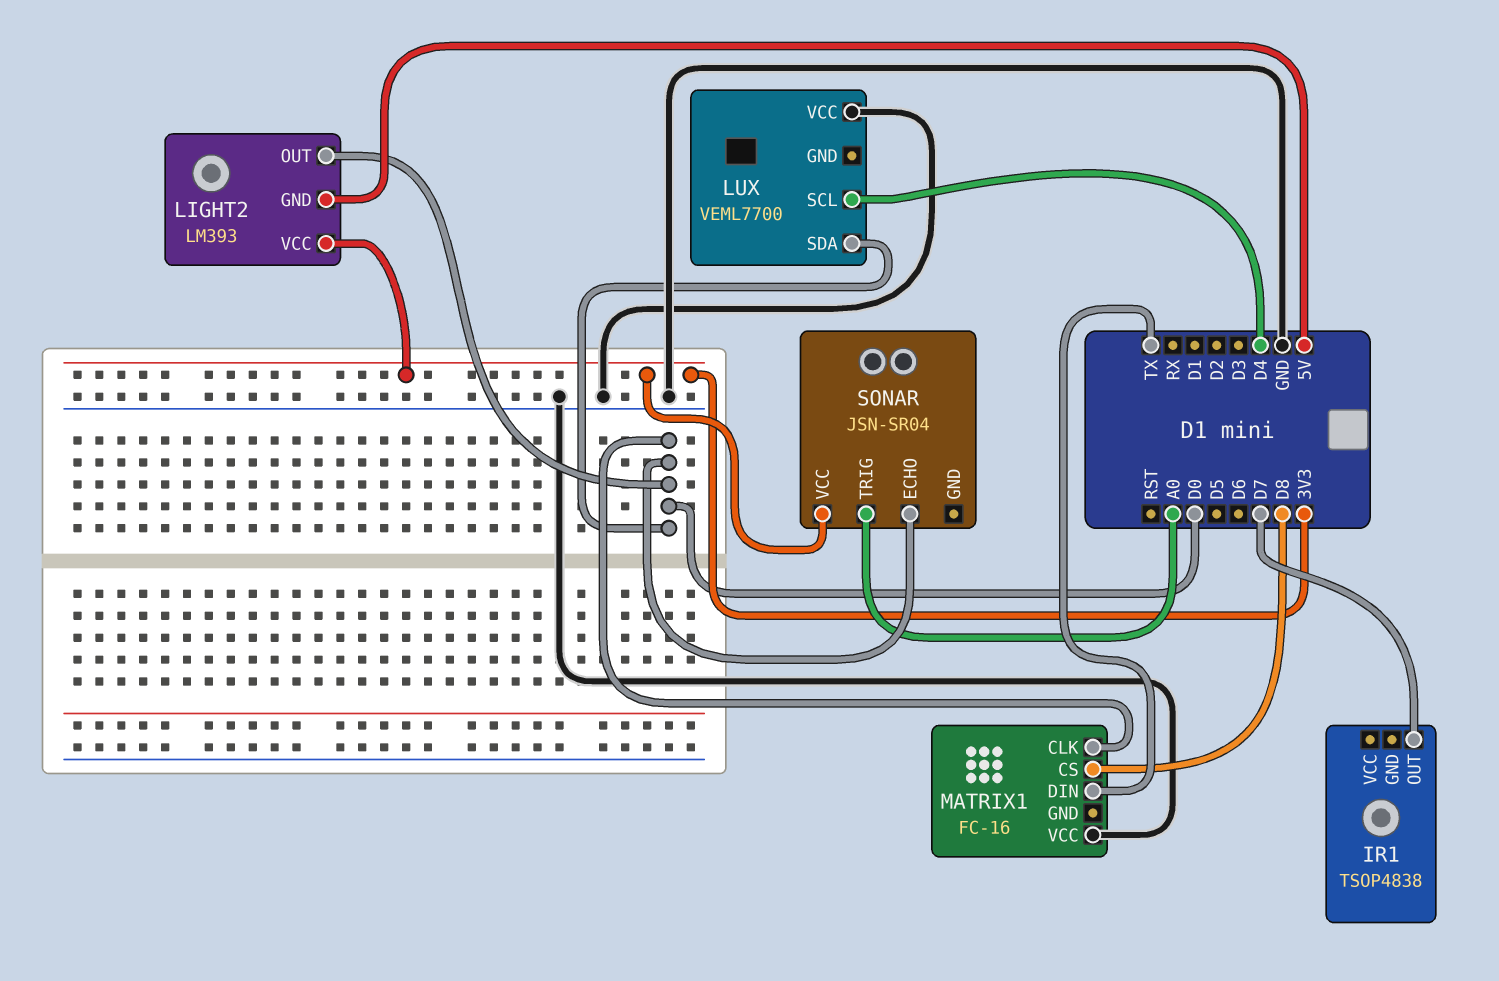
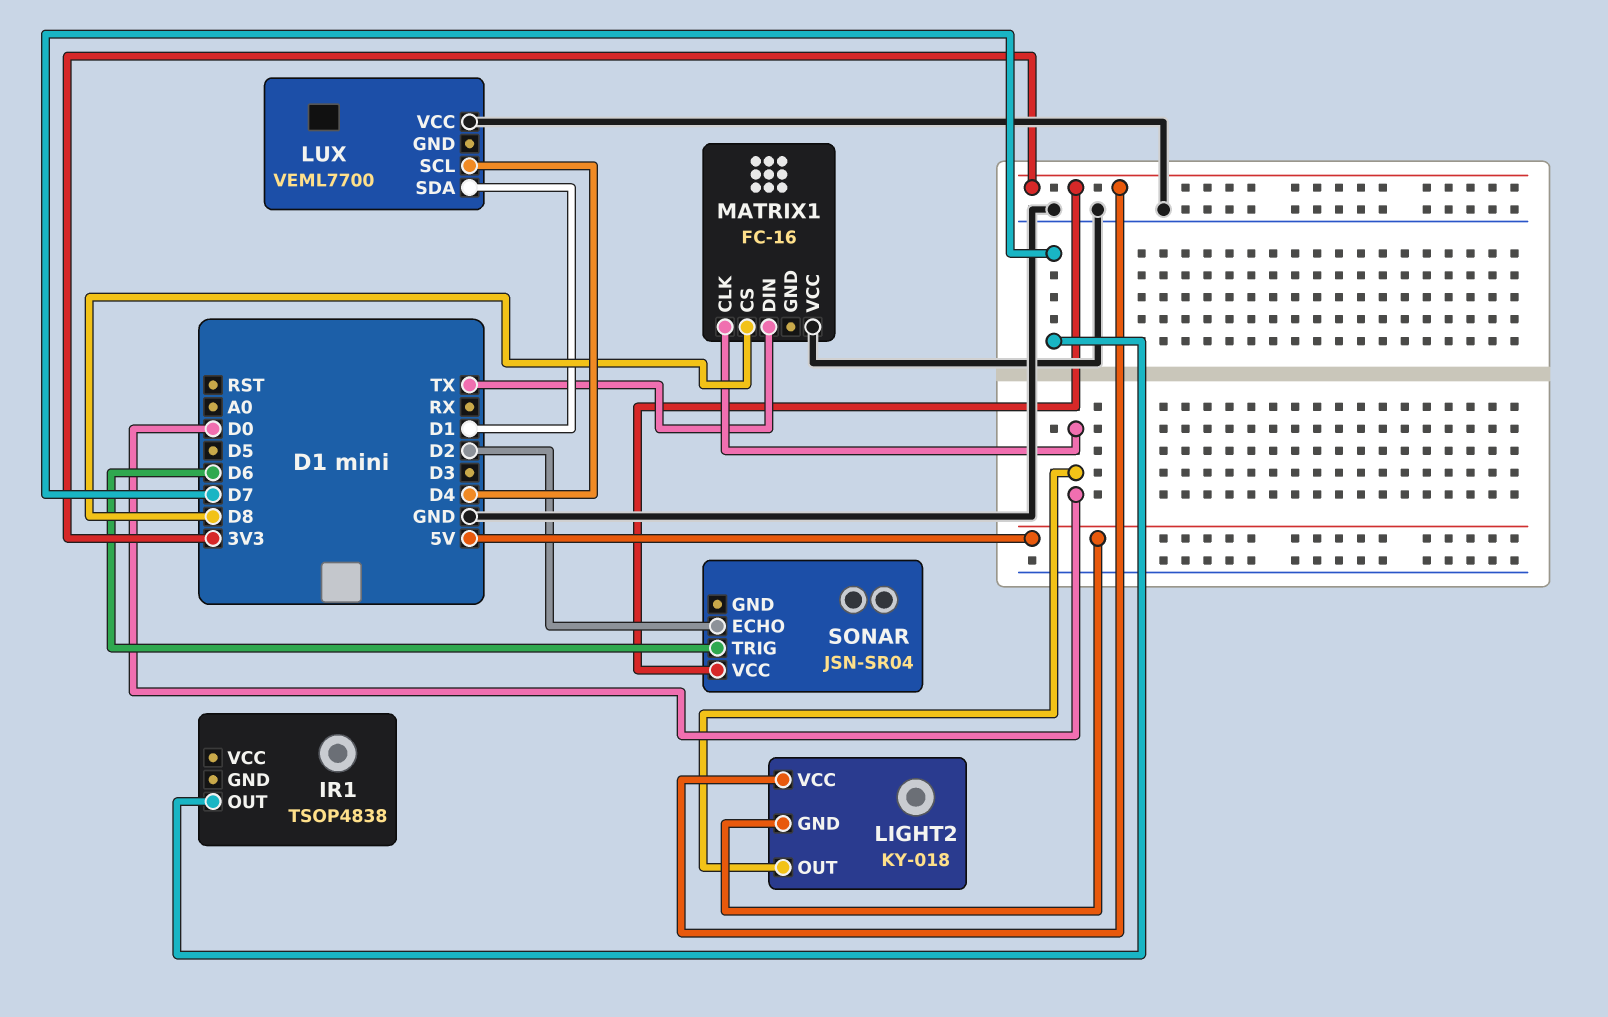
LIGHT2: LM393 -> KY-018
LUX pin SDA: D0 -> D1
SONAR pin ECHO: D0 -> D2
SONAR pin TRIG: A0 -> D6

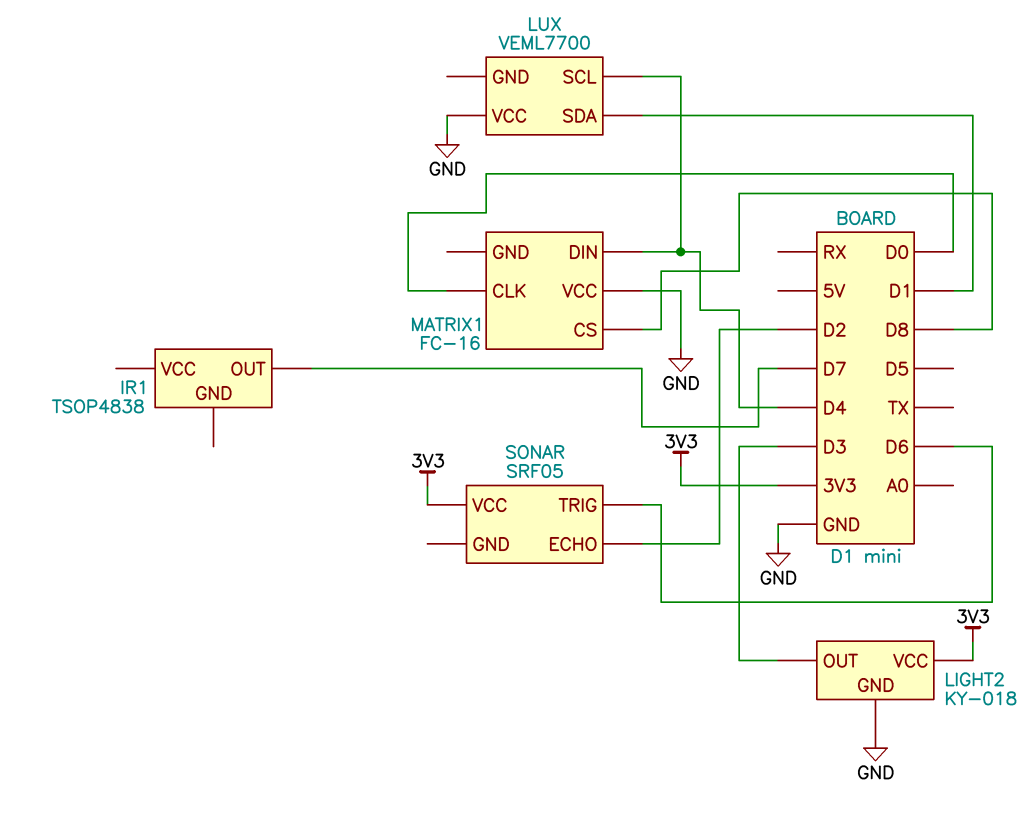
LIGHT2 pin GND: 5V -> GND
LIGHT2 pin OUT: D0 -> D3
MATRIX1 pin DIN: TX -> D4
SONAR: JSN-SR04 -> SRF05

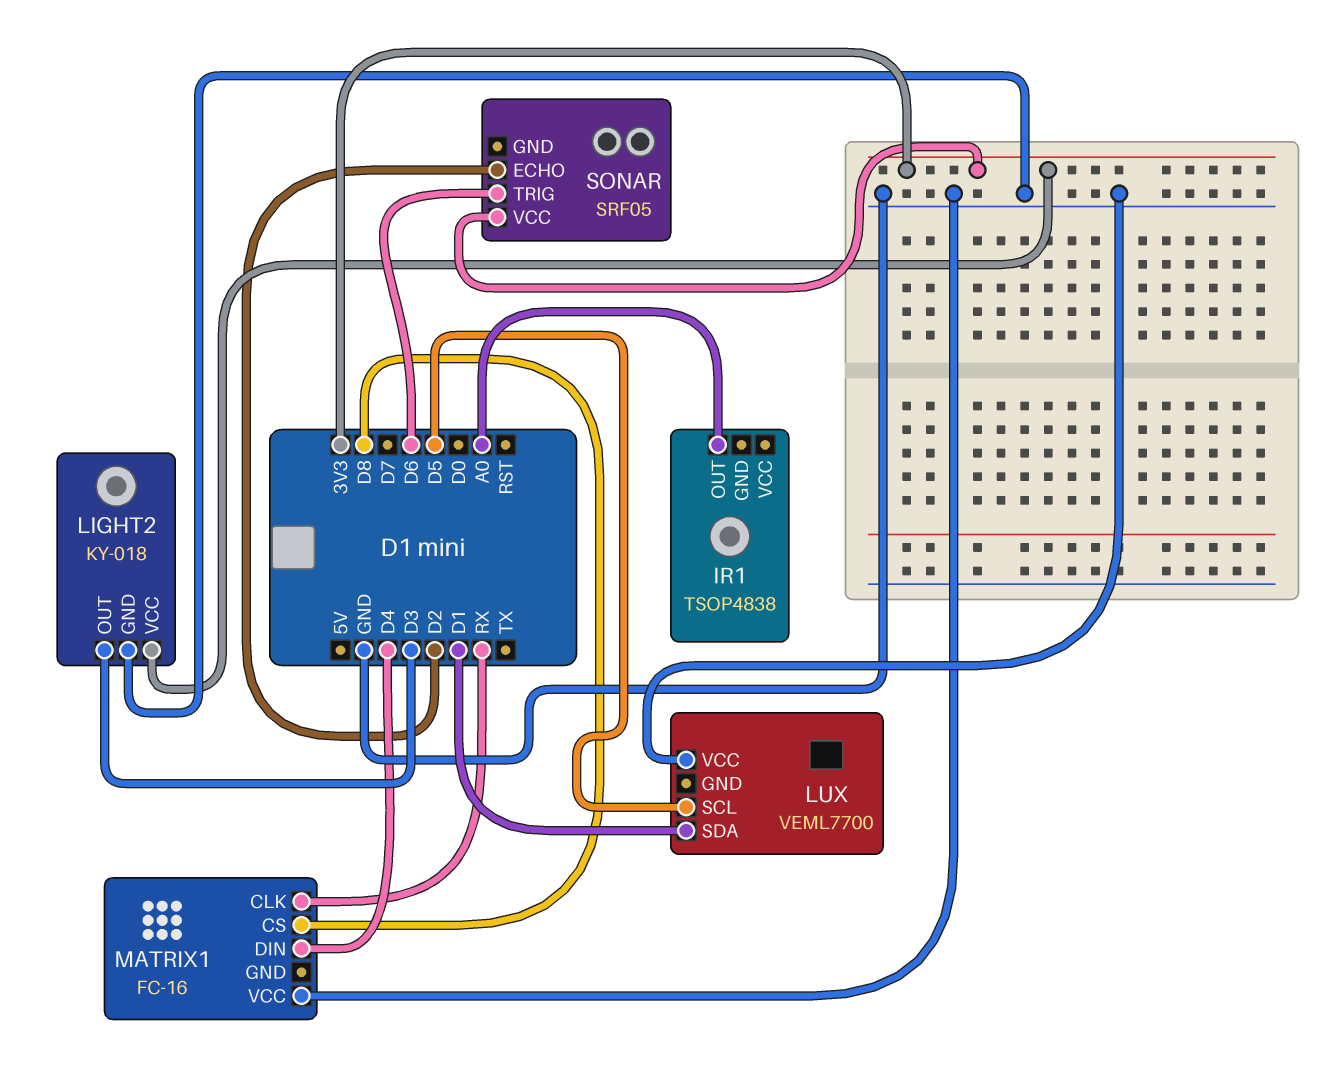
IR1 pin OUT: D7 -> A0
LUX pin SCL: D4 -> D5
MATRIX1 pin CLK: D0 -> RX

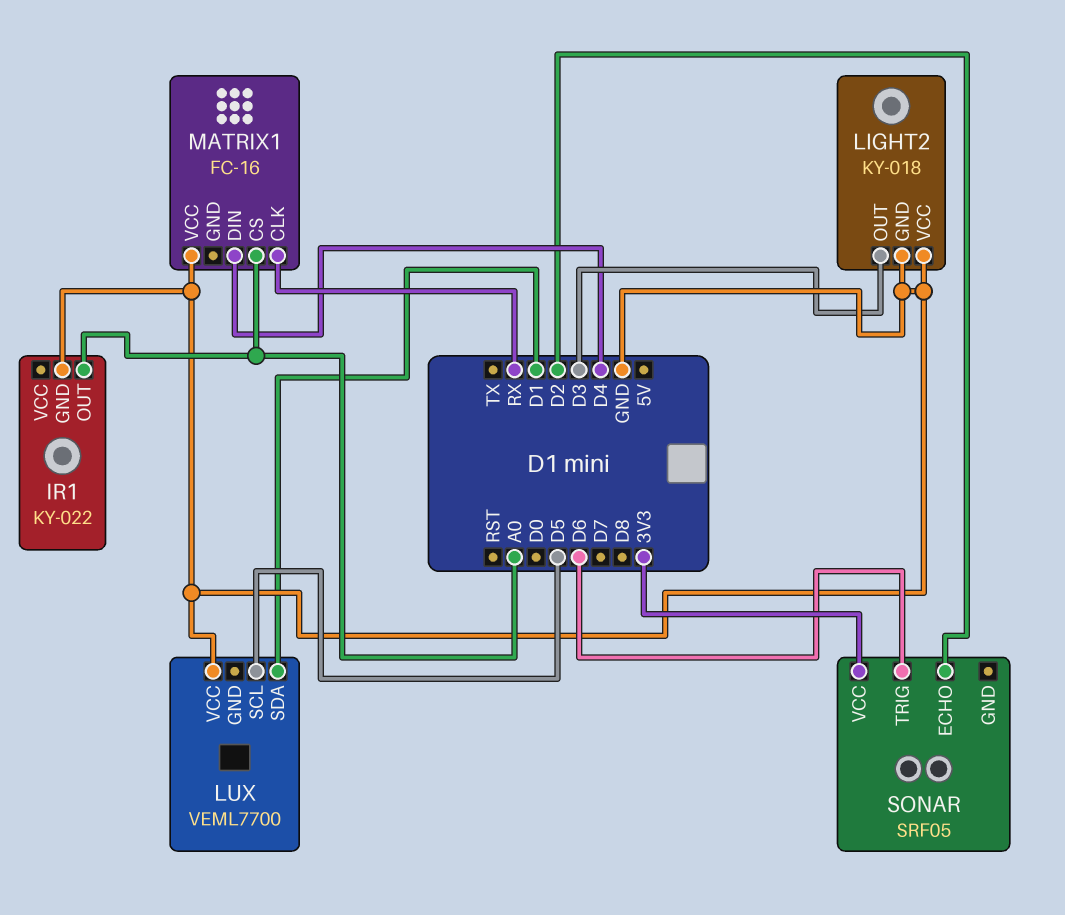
IR1: TSOP4838 -> KY-022
IR1 pin GND: none -> GND
LIGHT2 pin VCC: 3V3 -> GND
MATRIX1 pin CS: D8 -> A0

